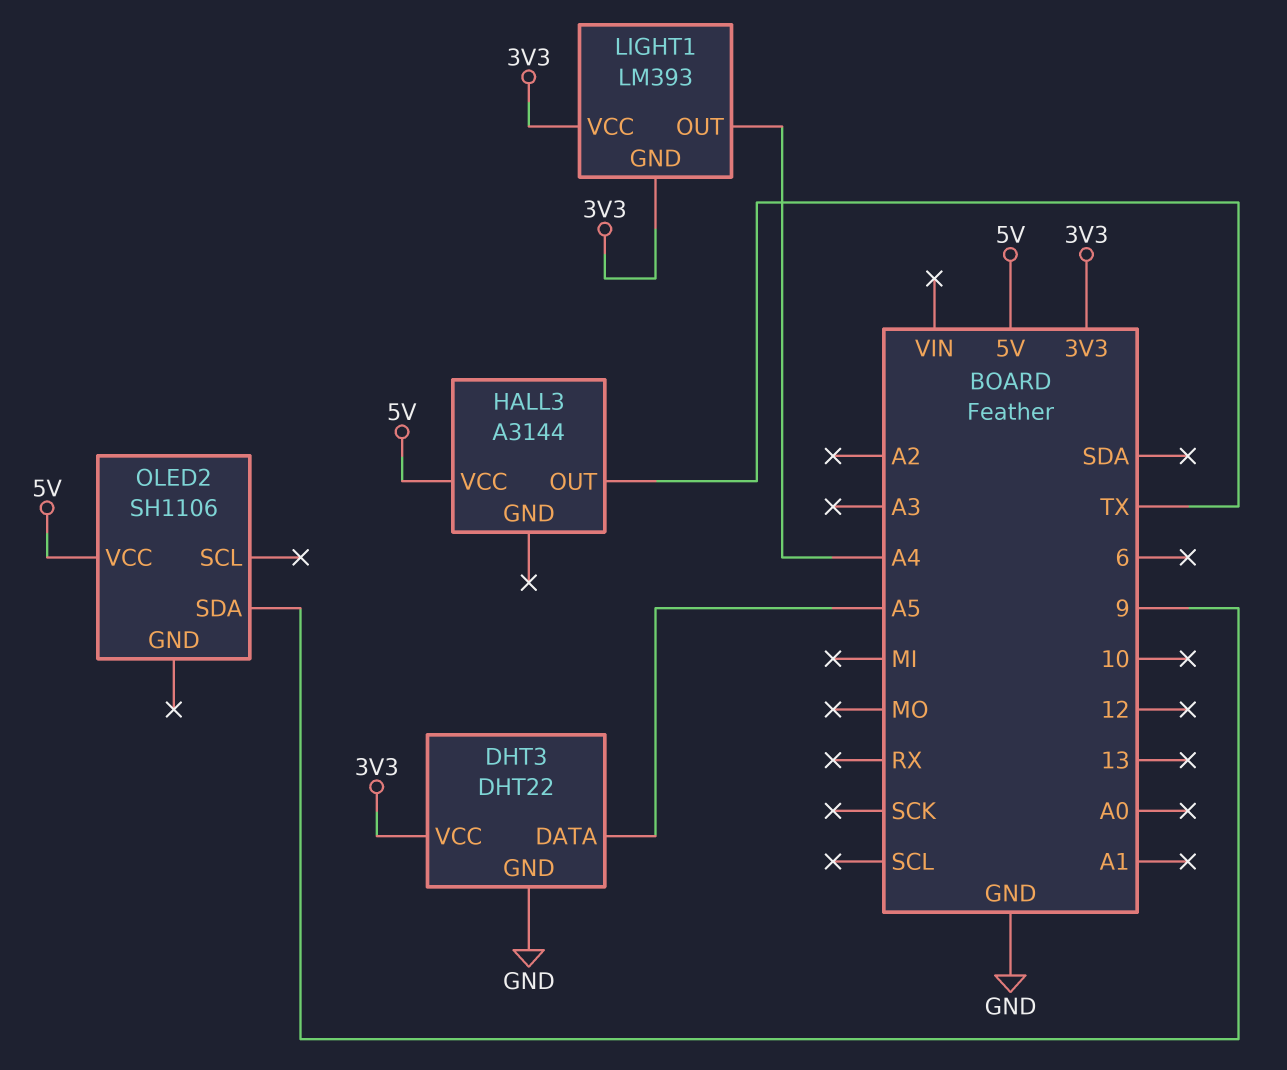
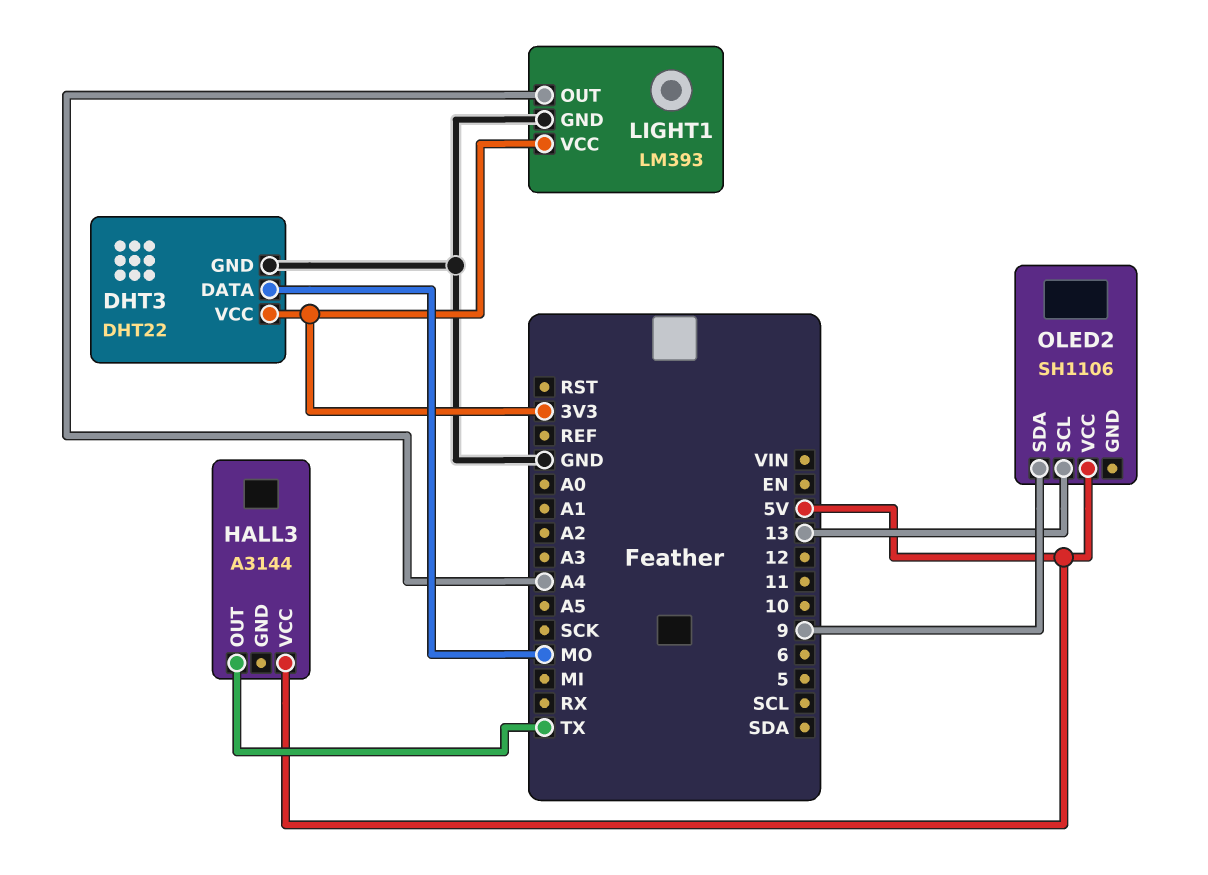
DHT3 pin DATA: A5 -> MO
LIGHT1 pin GND: 3V3 -> GND
OLED2 pin SCL: none -> 13

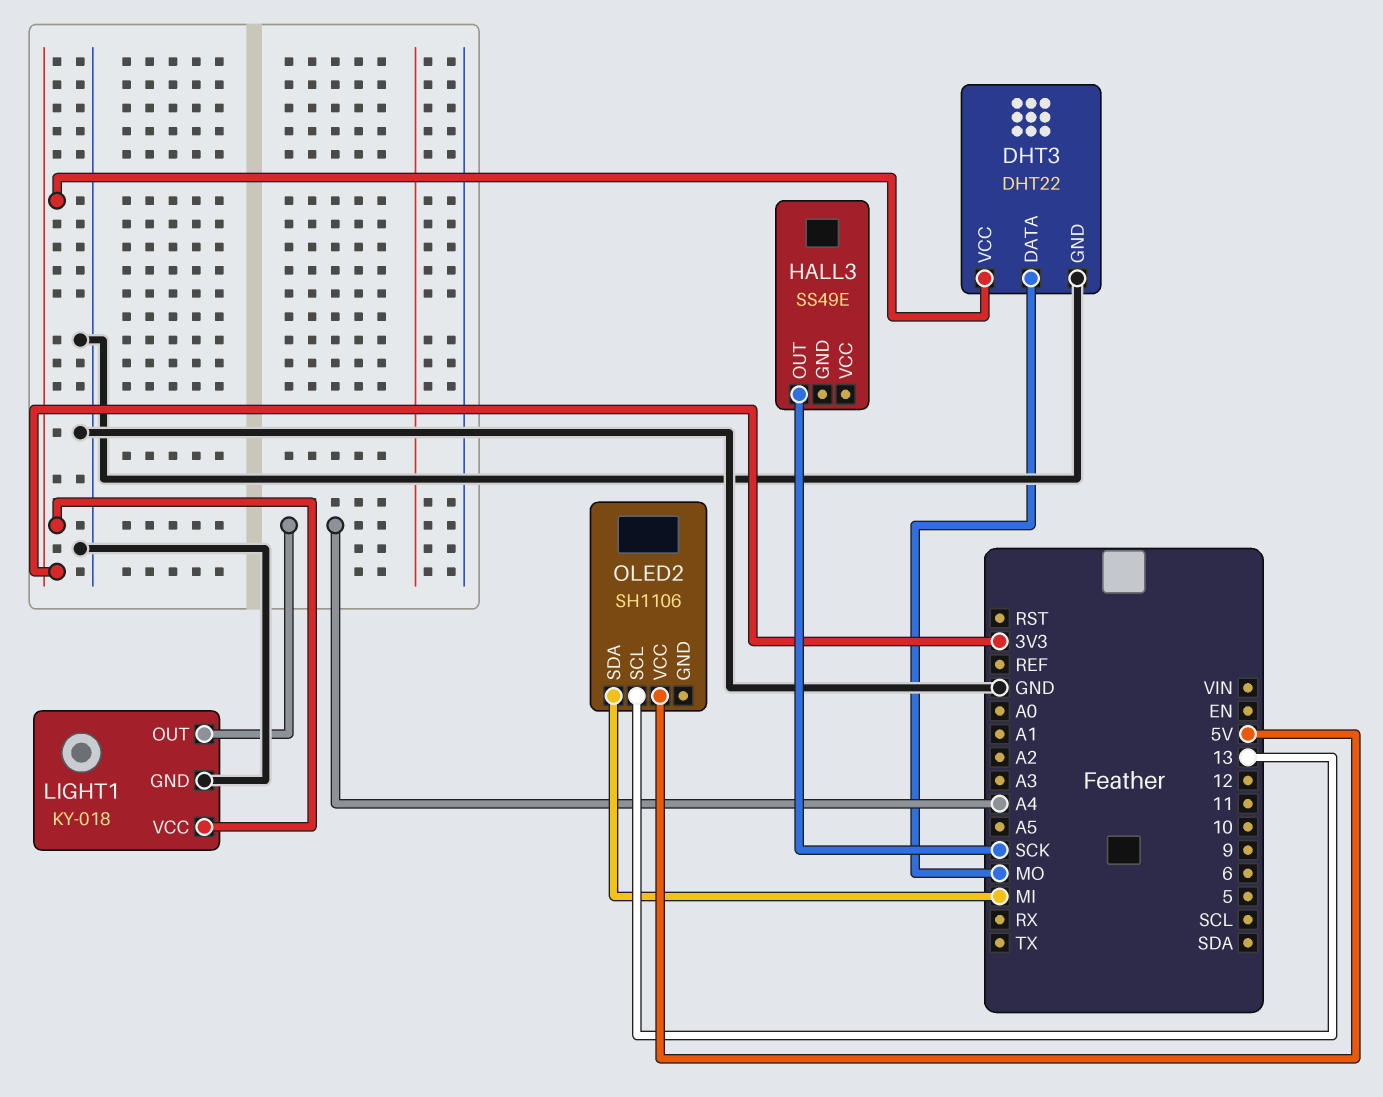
HALL3: A3144 -> SS49E
HALL3 pin OUT: TX -> SCK
HALL3 pin VCC: 5V -> none
LIGHT1: LM393 -> KY-018
OLED2 pin SDA: 9 -> MI

